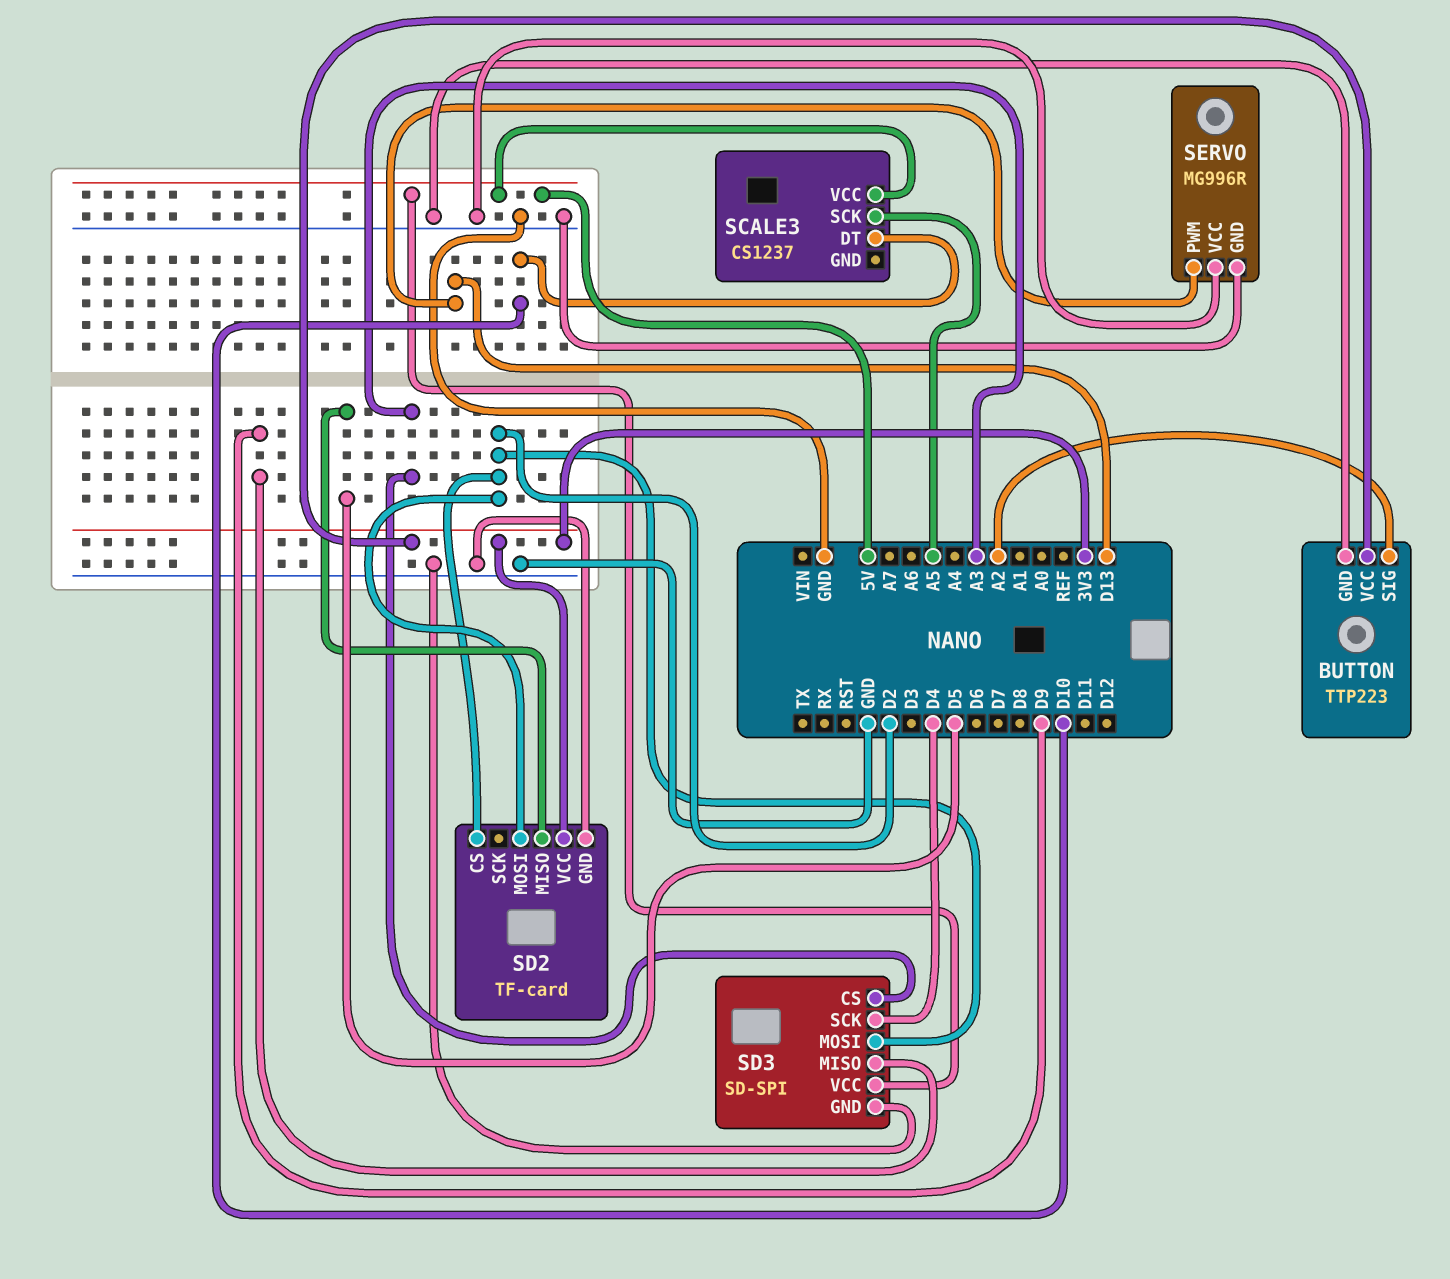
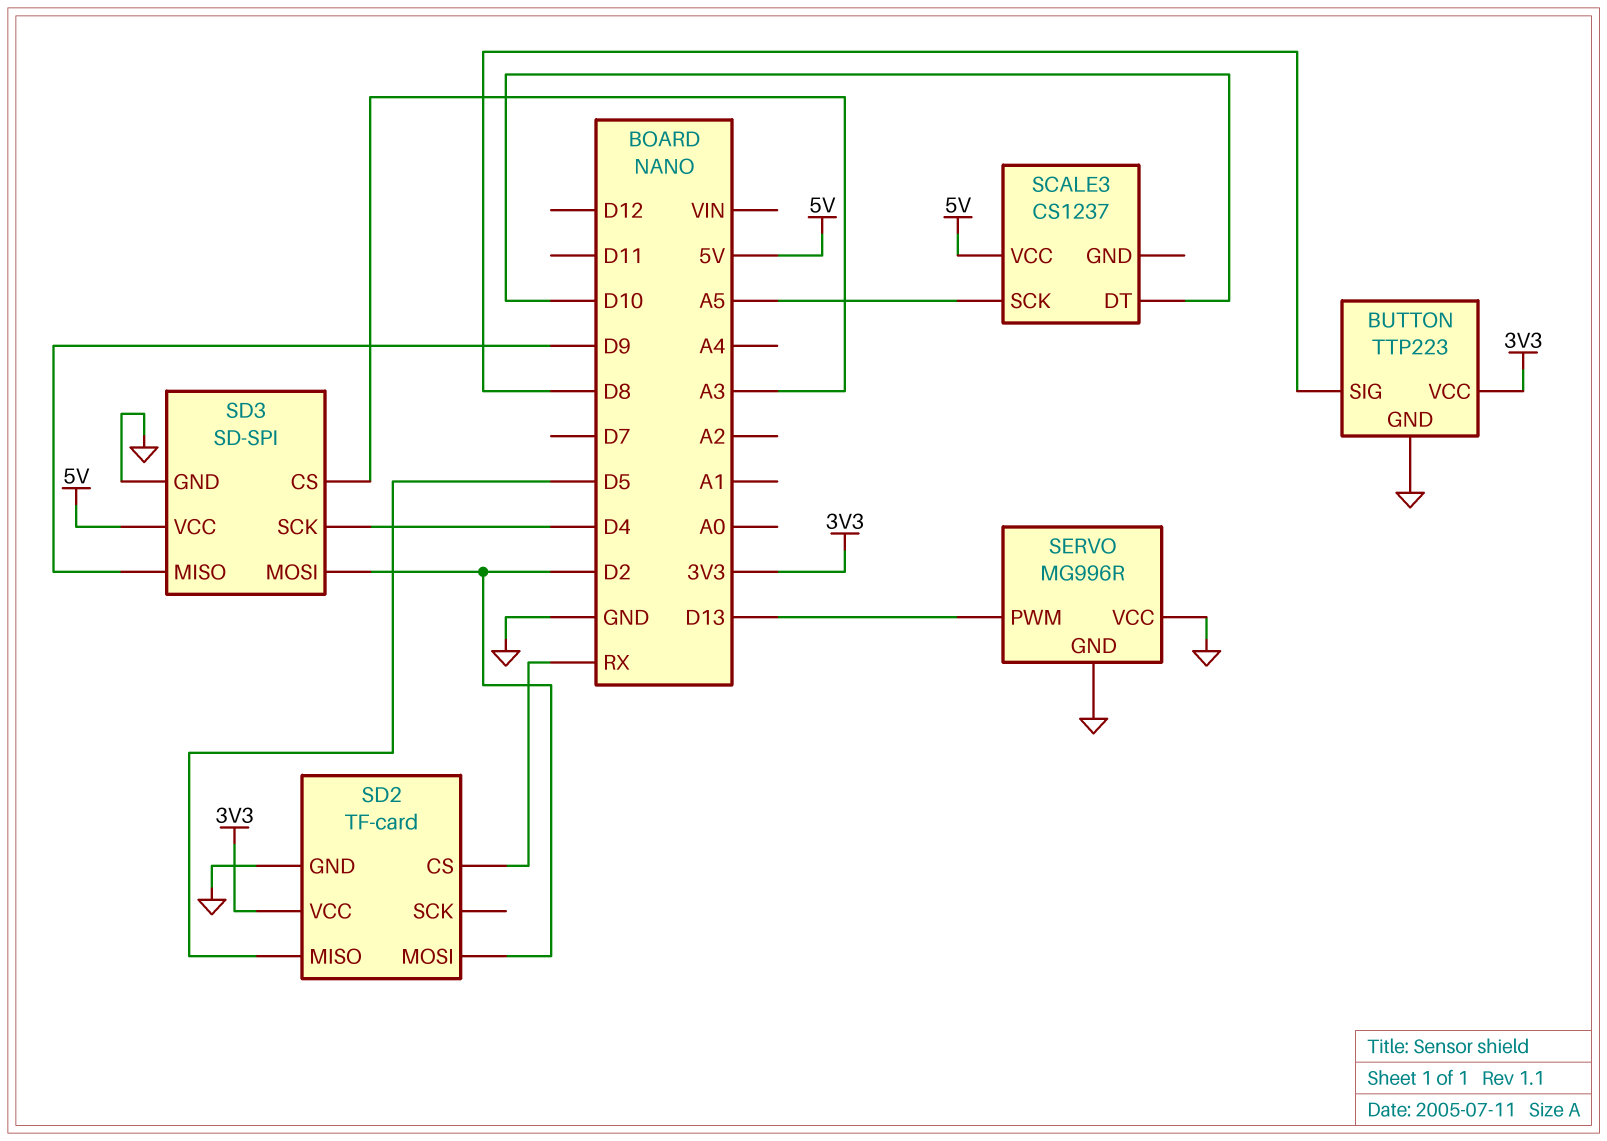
BUTTON pin SIG: A2 -> D8
SD2 pin CS: D2 -> RX

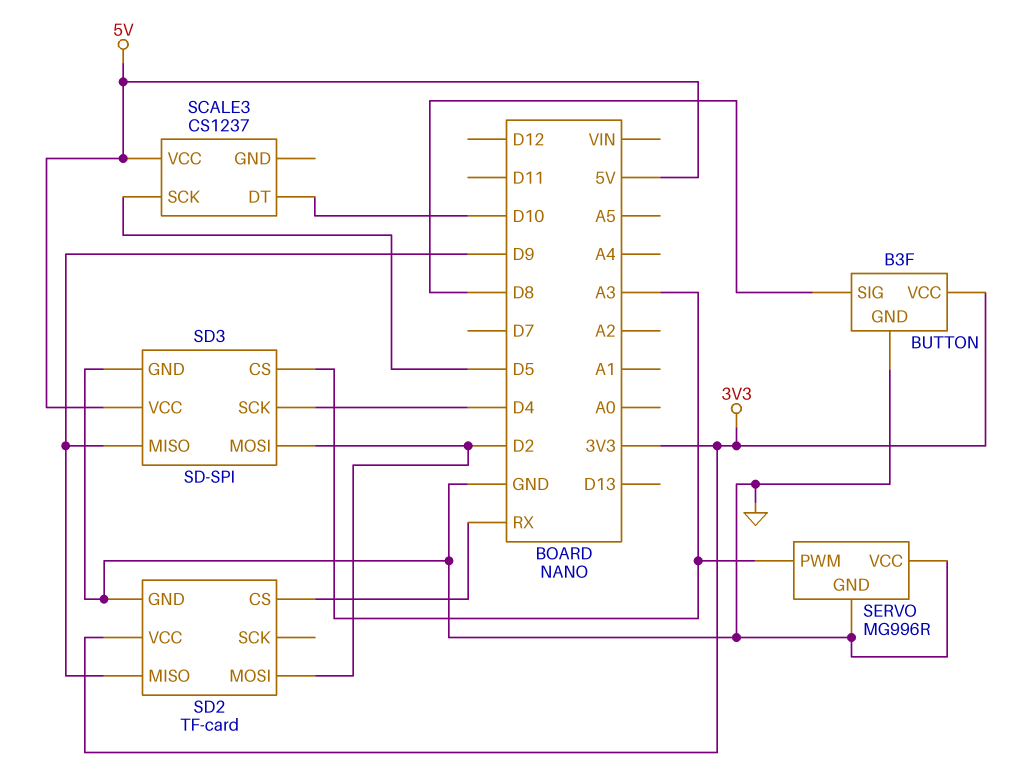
BUTTON: TTP223 -> B3F
SCALE3 pin SCK: A5 -> D5
SD2 pin MISO: D5 -> D9
SERVO pin PWM: D13 -> A3

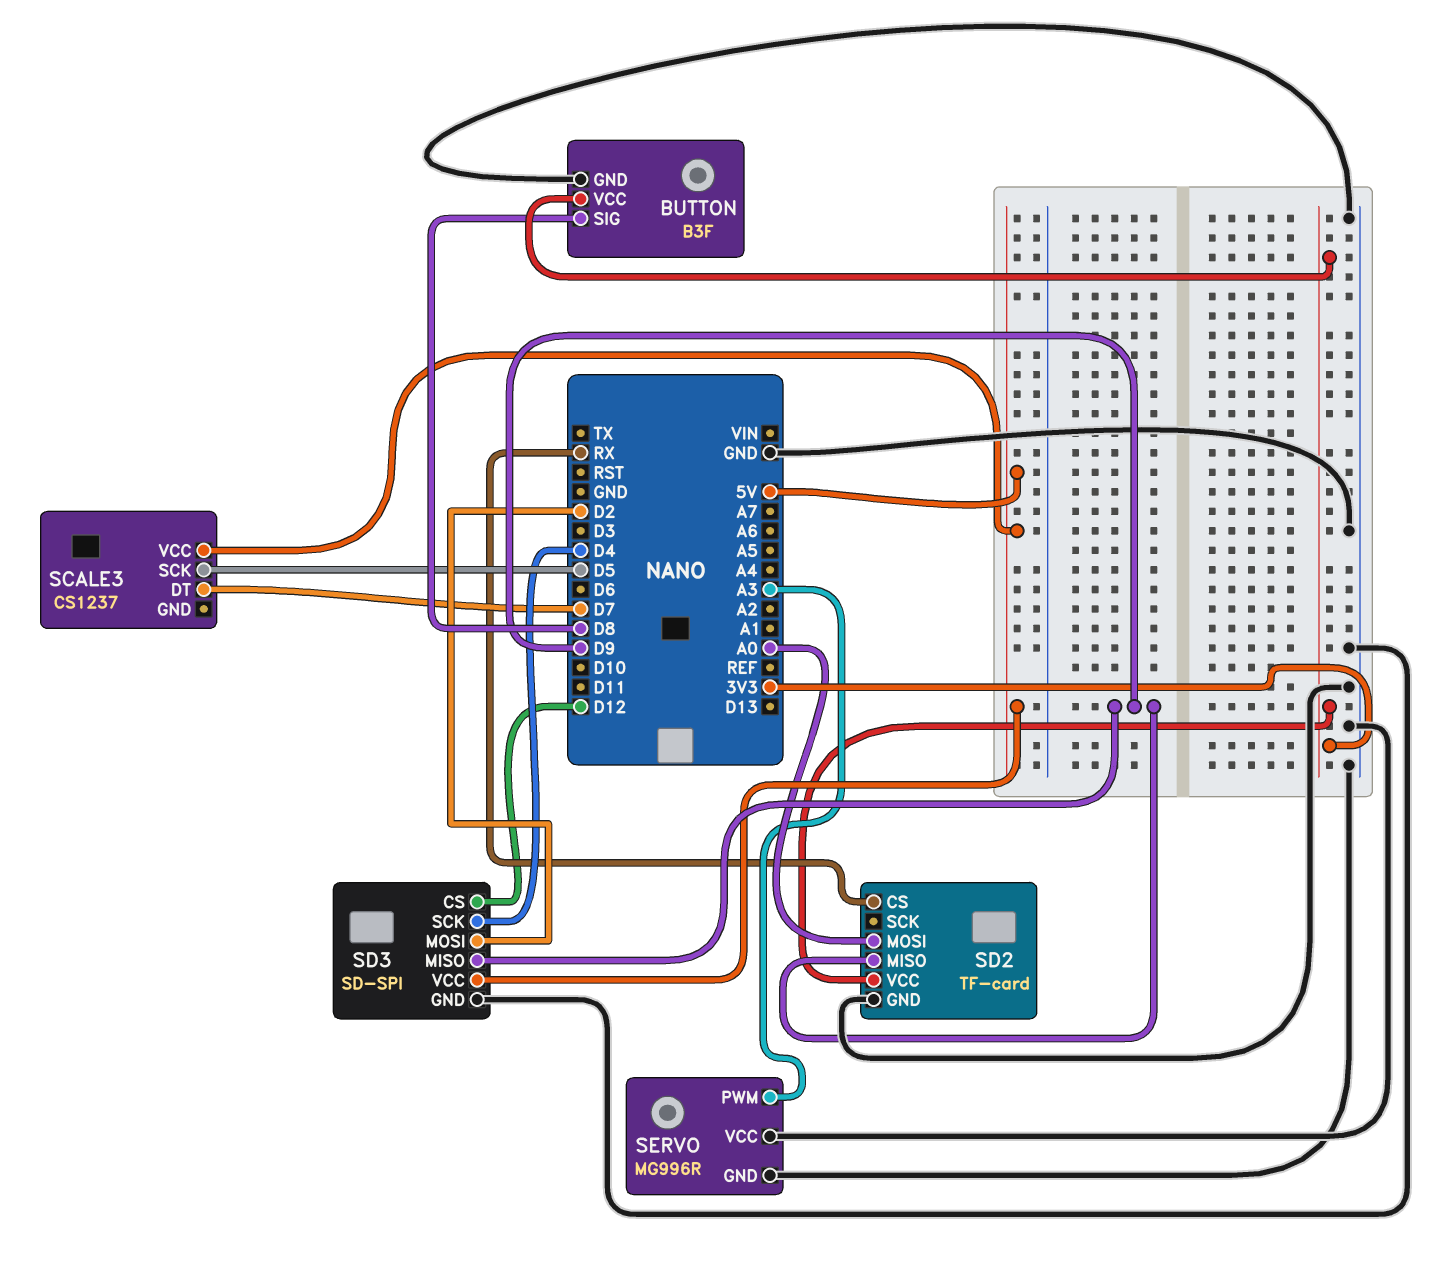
SCALE3 pin DT: D10 -> D7
SD2 pin MOSI: D2 -> A0
SD3 pin CS: A3 -> D12

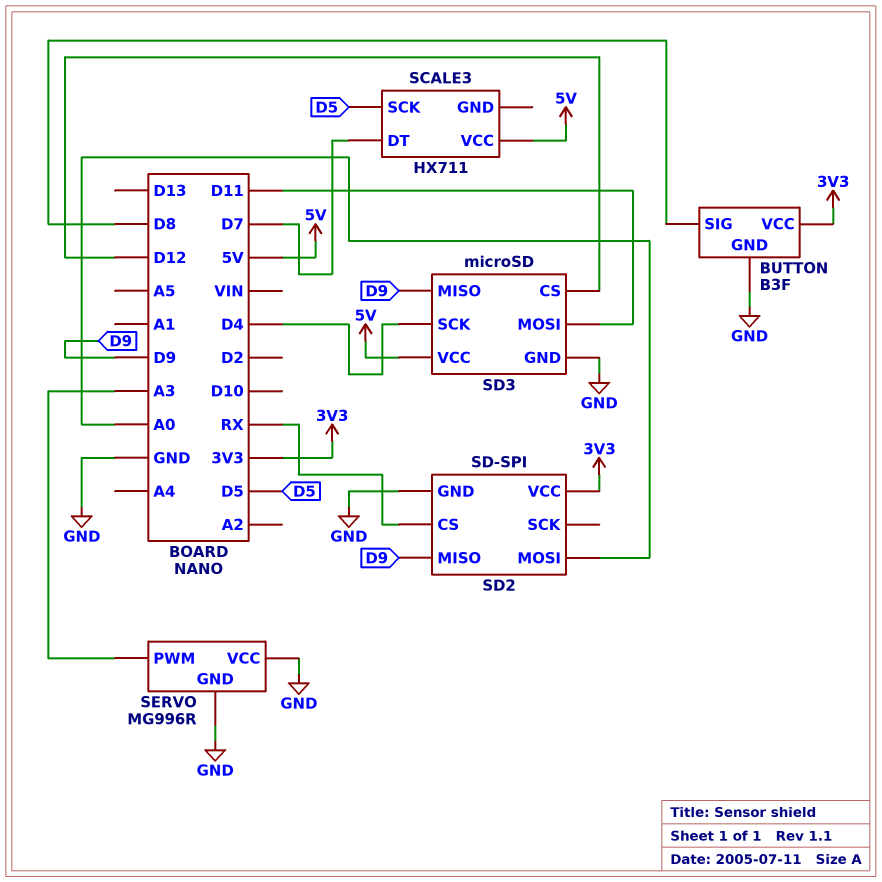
SCALE3: CS1237 -> HX711
SD2: TF-card -> SD-SPI
SD3: SD-SPI -> microSD
SD3 pin MOSI: D2 -> D11

